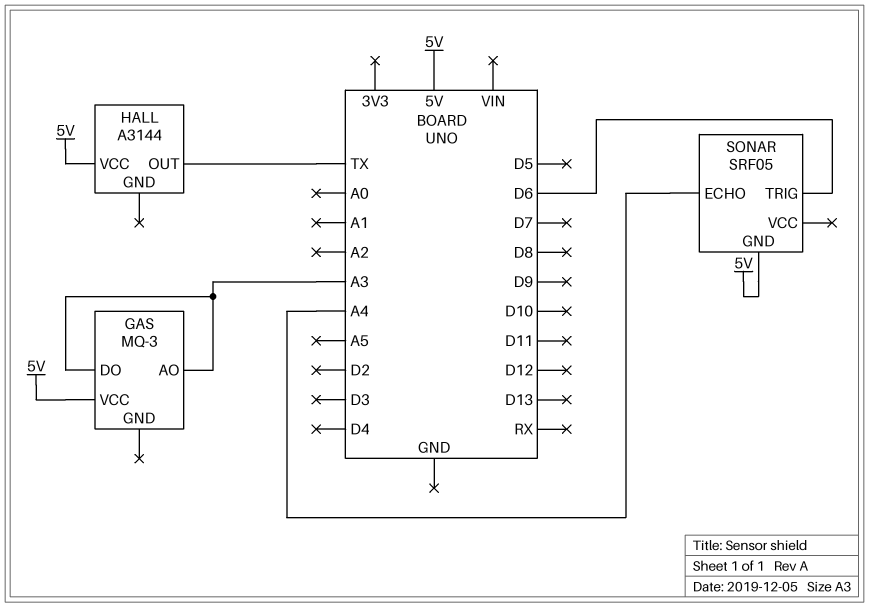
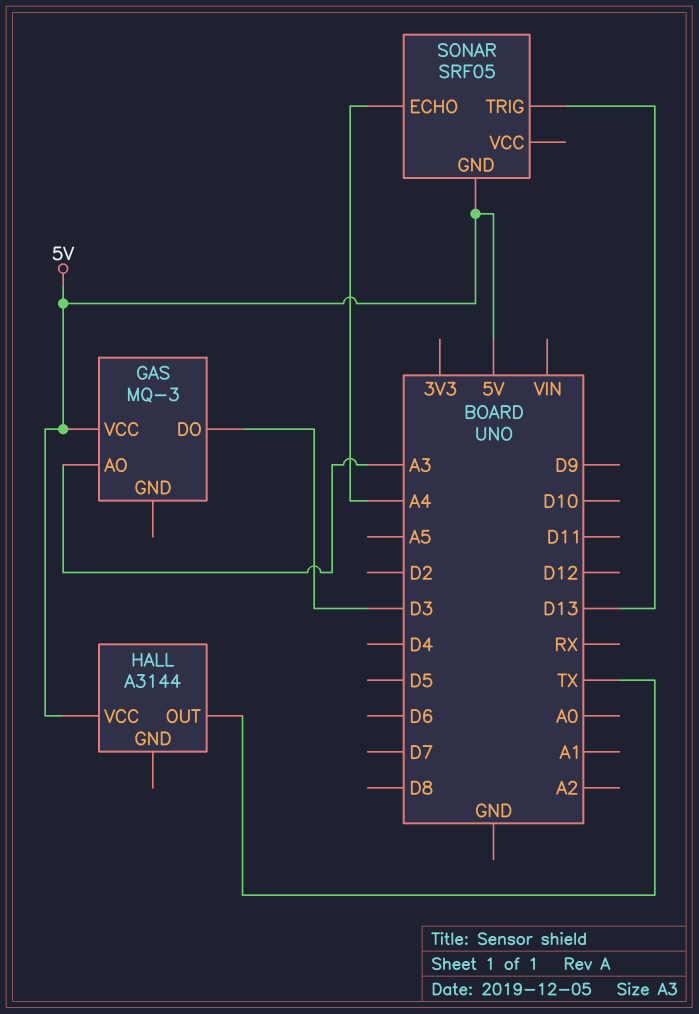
GAS pin DO: A3 -> D3
SONAR pin TRIG: D6 -> D13

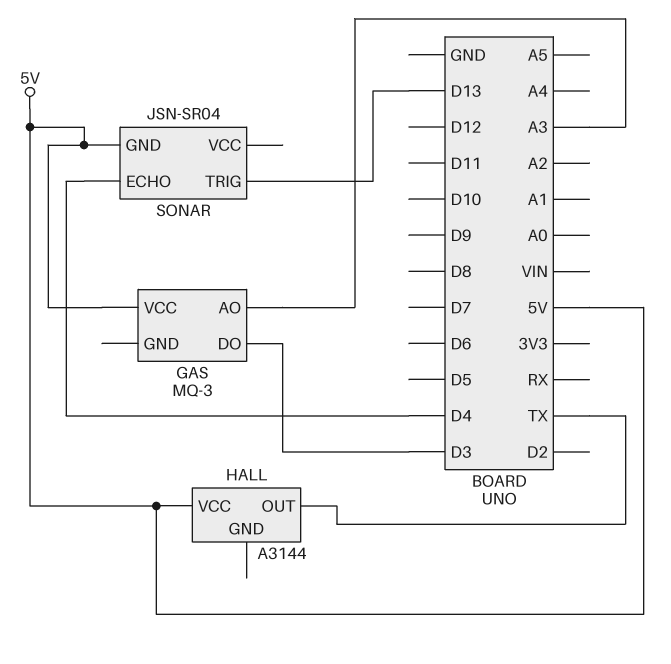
SONAR: SRF05 -> JSN-SR04
SONAR pin ECHO: A4 -> D4

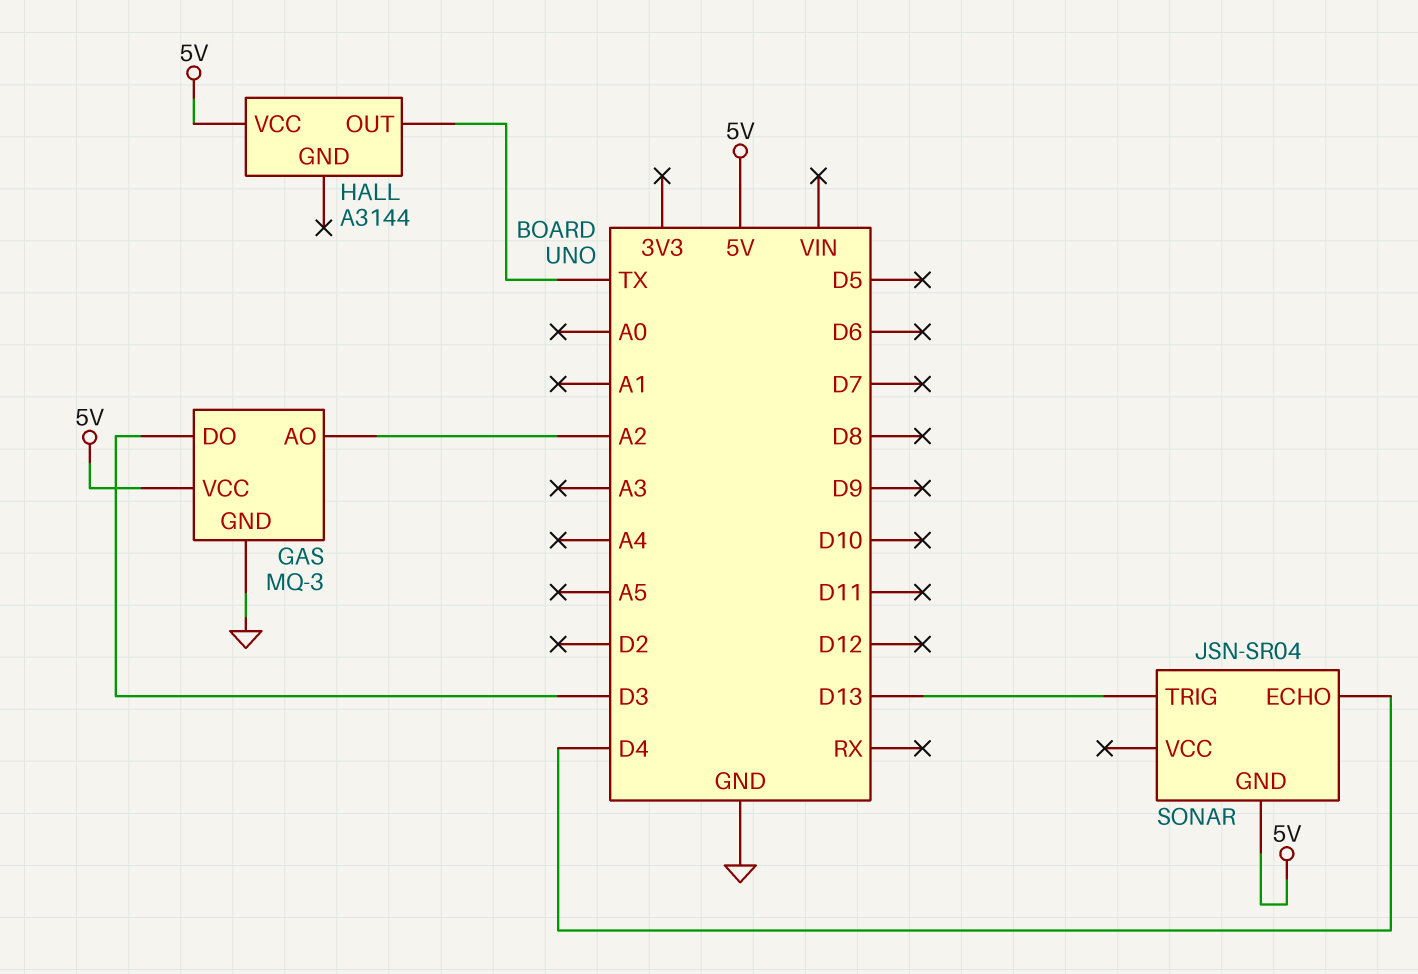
GAS pin AO: A3 -> A2
GAS pin GND: none -> GND

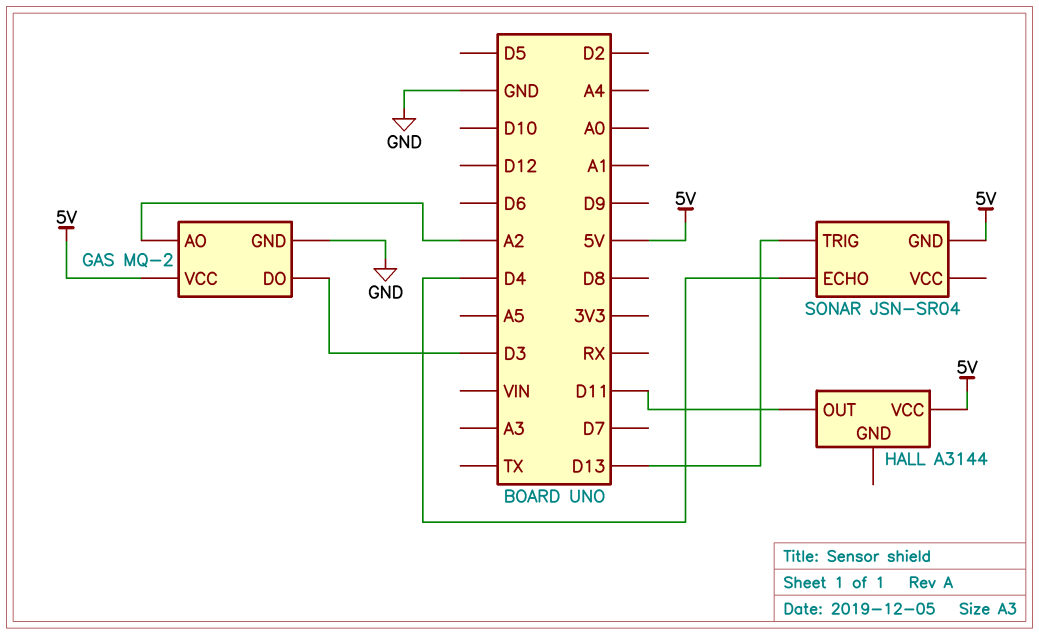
GAS: MQ-3 -> MQ-2
HALL pin OUT: TX -> D11

